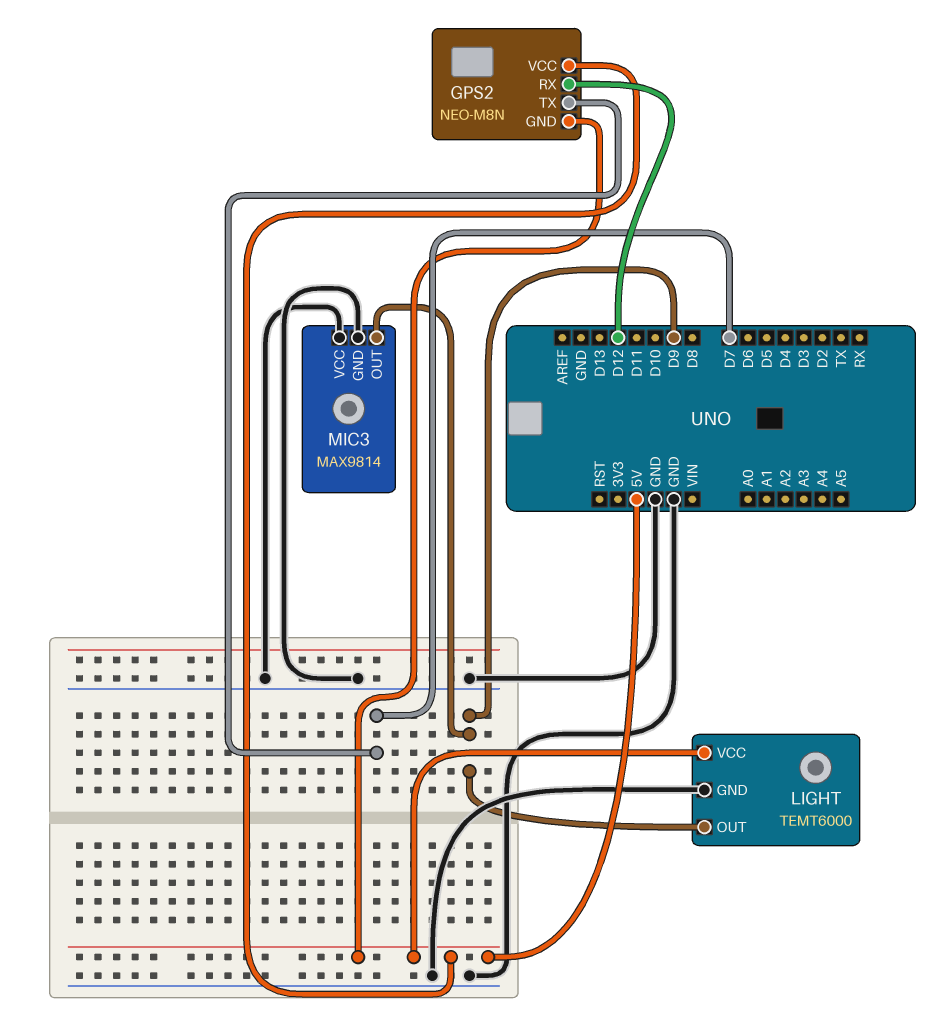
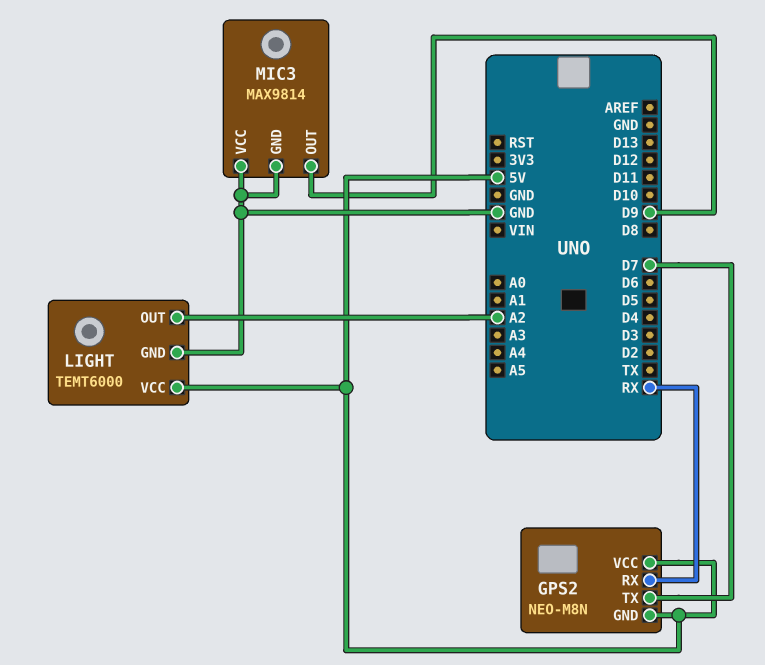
GPS2 pin RX: D12 -> RX
LIGHT pin OUT: D9 -> A2

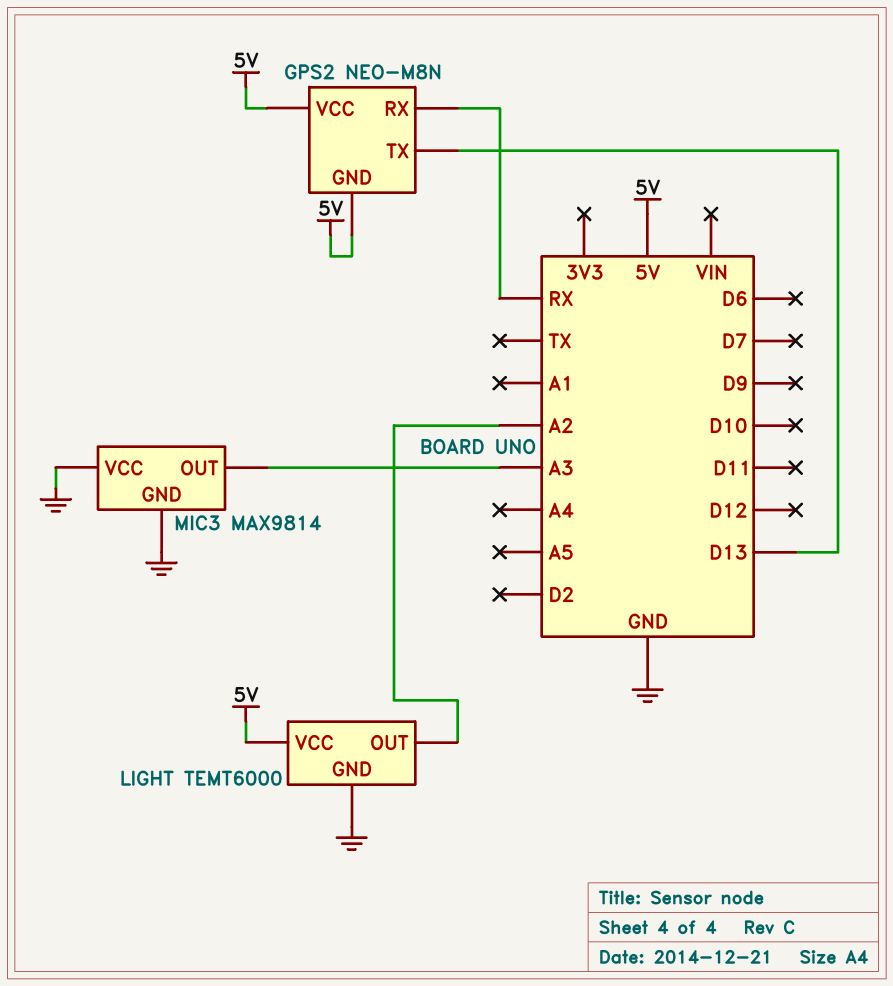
GPS2 pin TX: D7 -> D13
MIC3 pin OUT: D9 -> A3

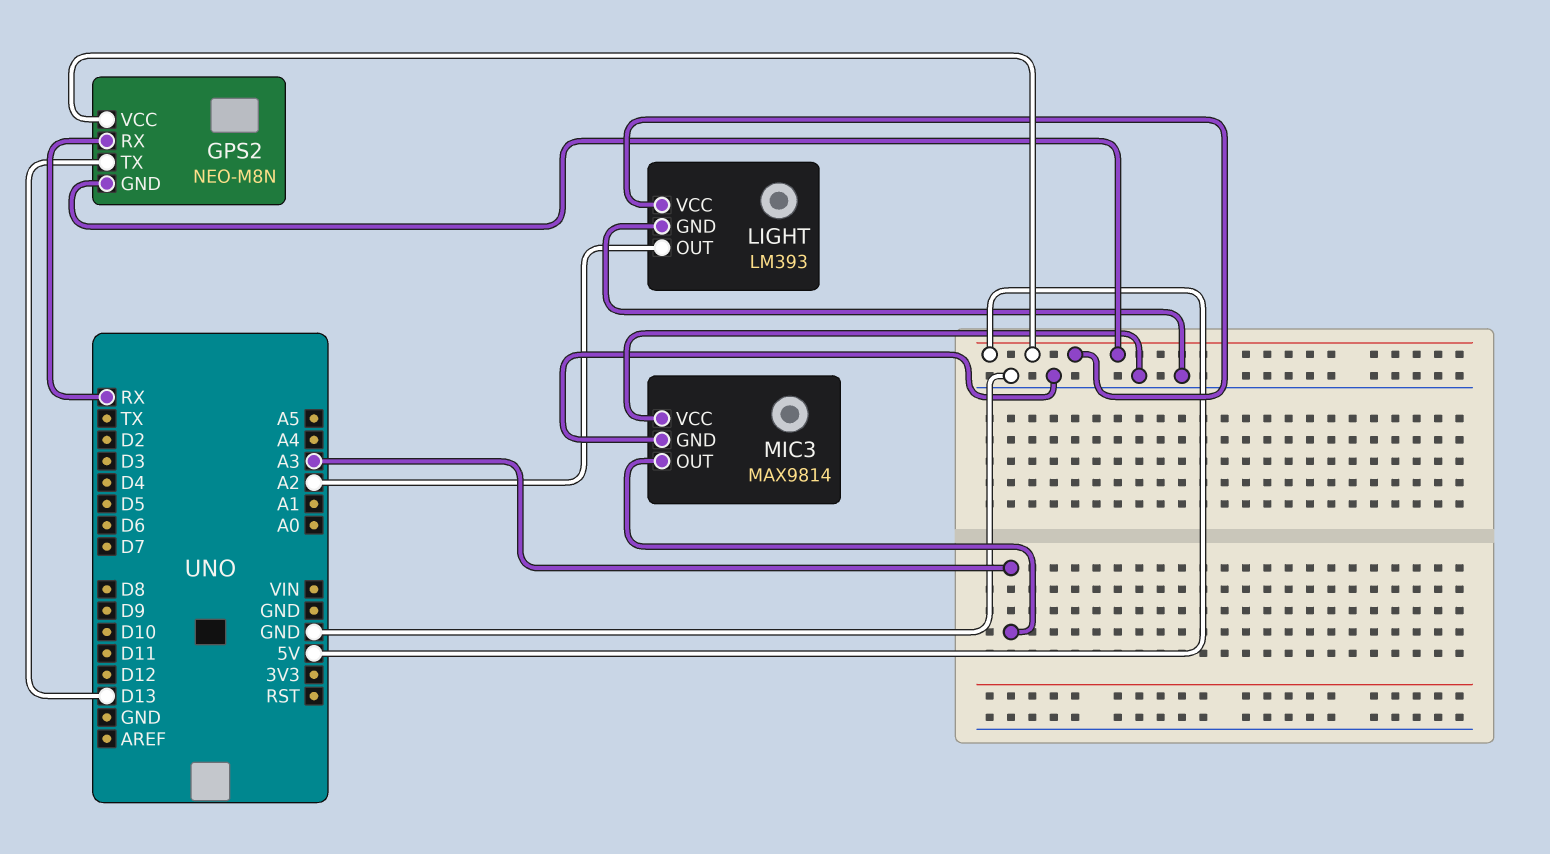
LIGHT: TEMT6000 -> LM393

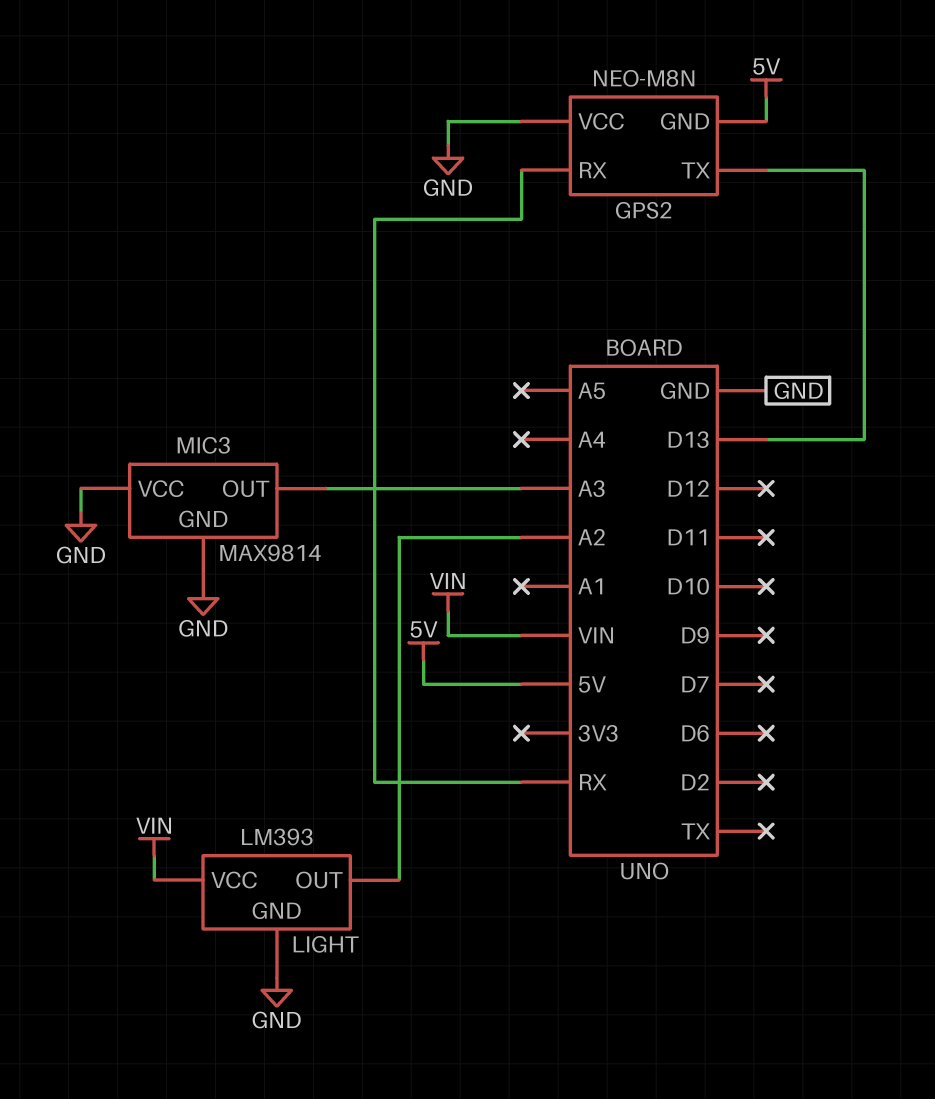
GPS2 pin VCC: 5V -> GND
LIGHT pin VCC: 5V -> VIN

